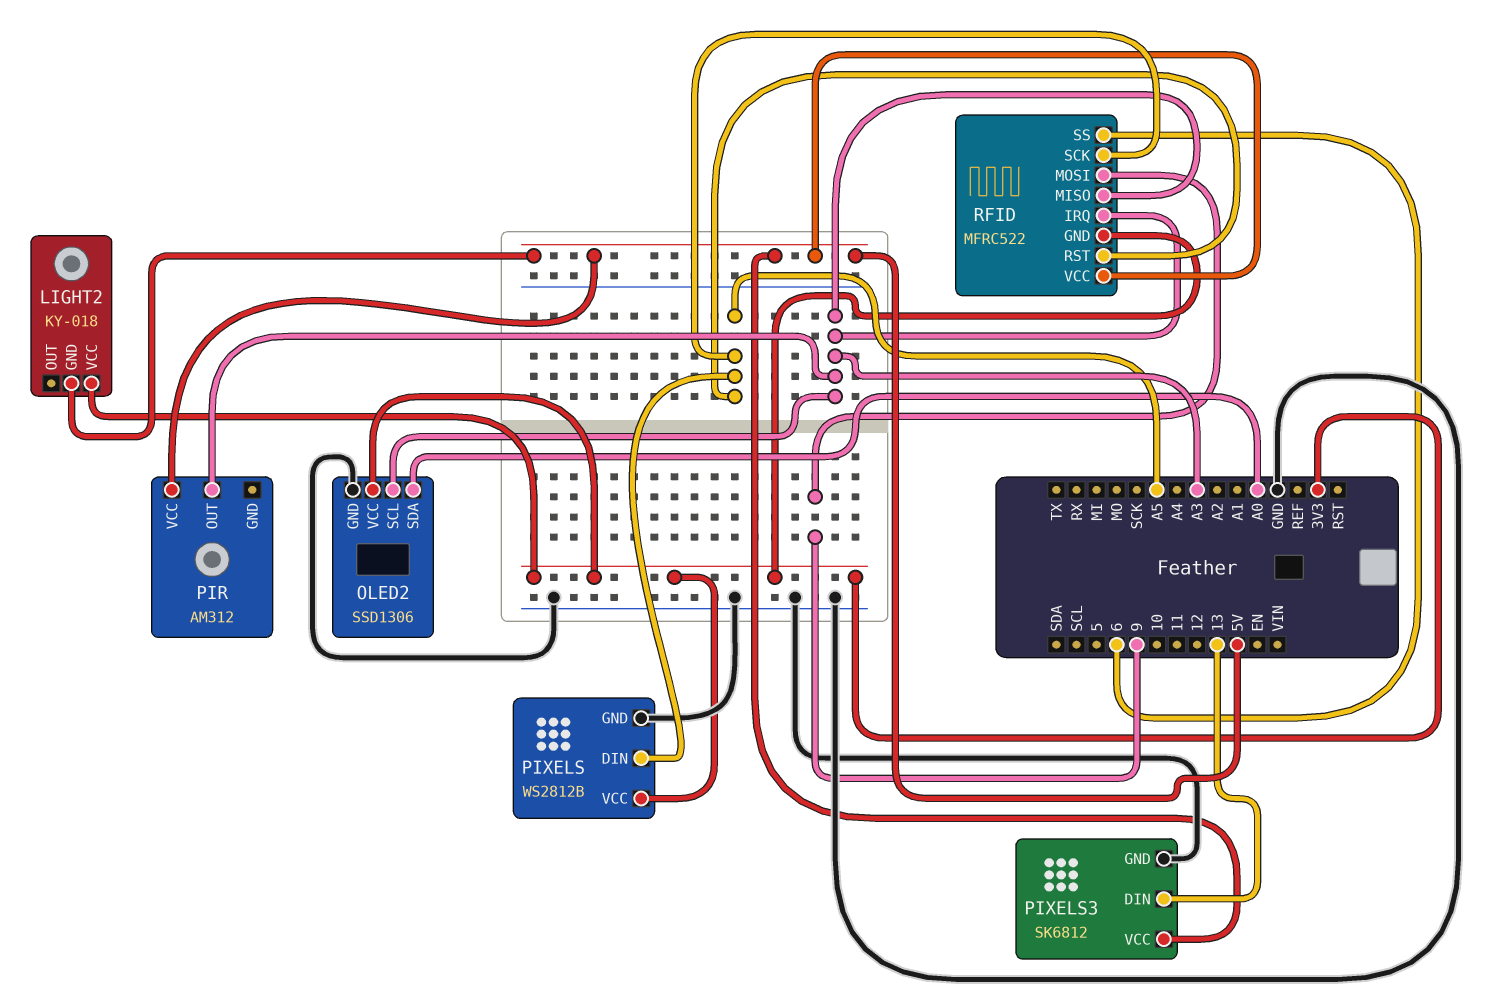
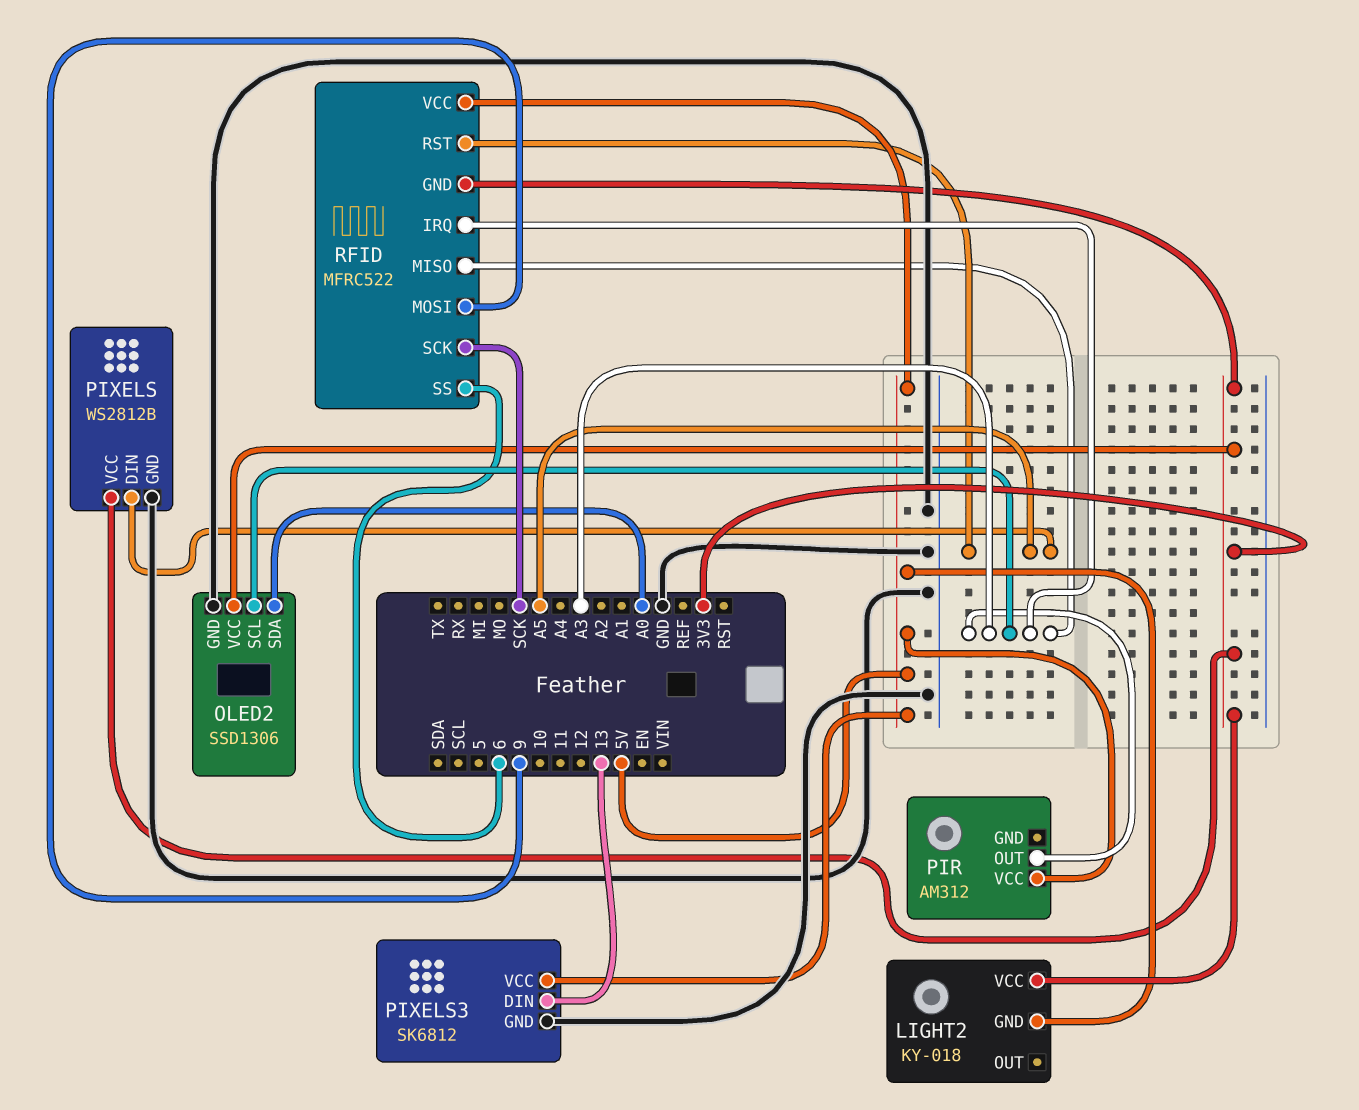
RFID pin SCK: A5 -> SCK

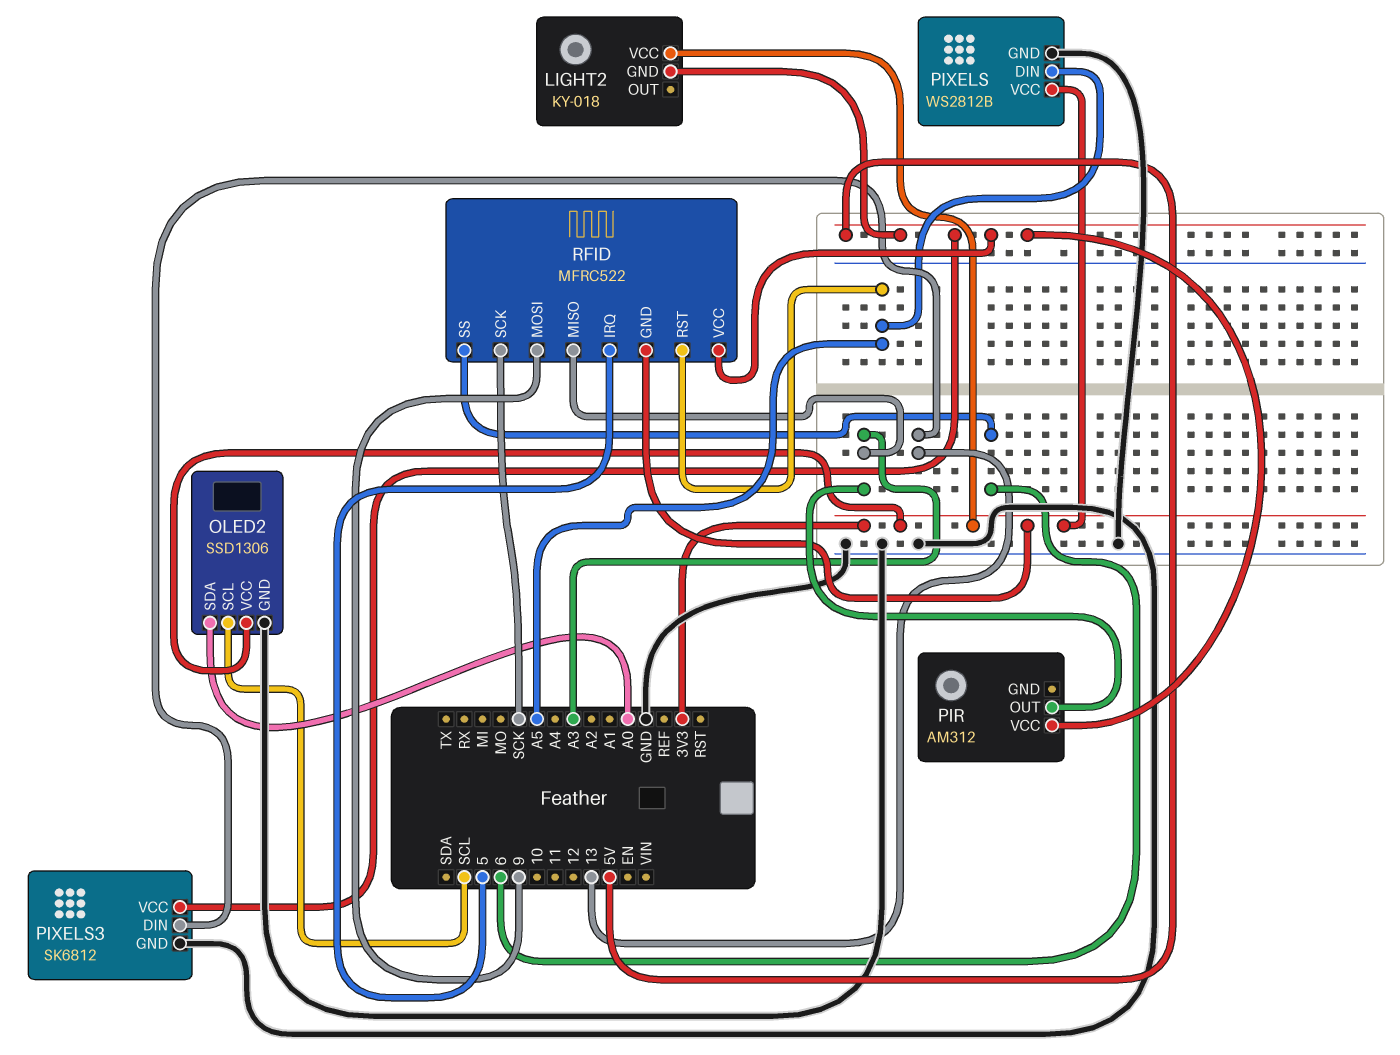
OLED2 pin SCL: A3 -> SCL
RFID pin IRQ: A3 -> 5

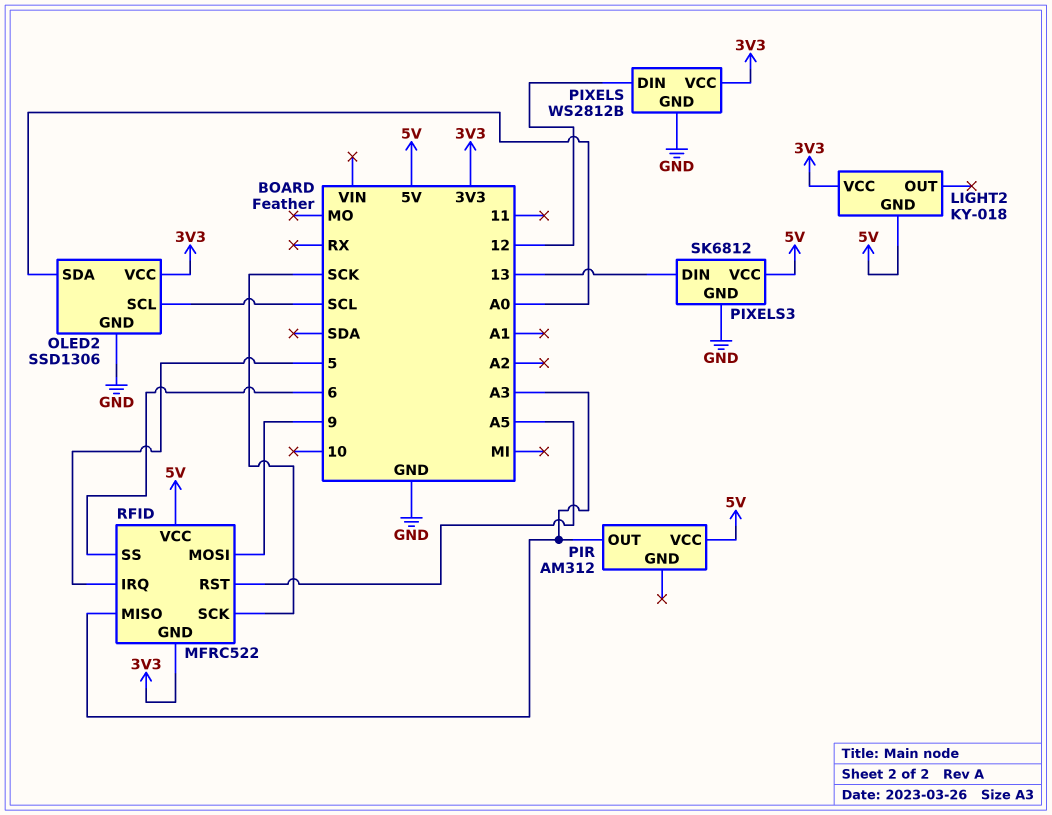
PIXELS pin DIN: A5 -> 12

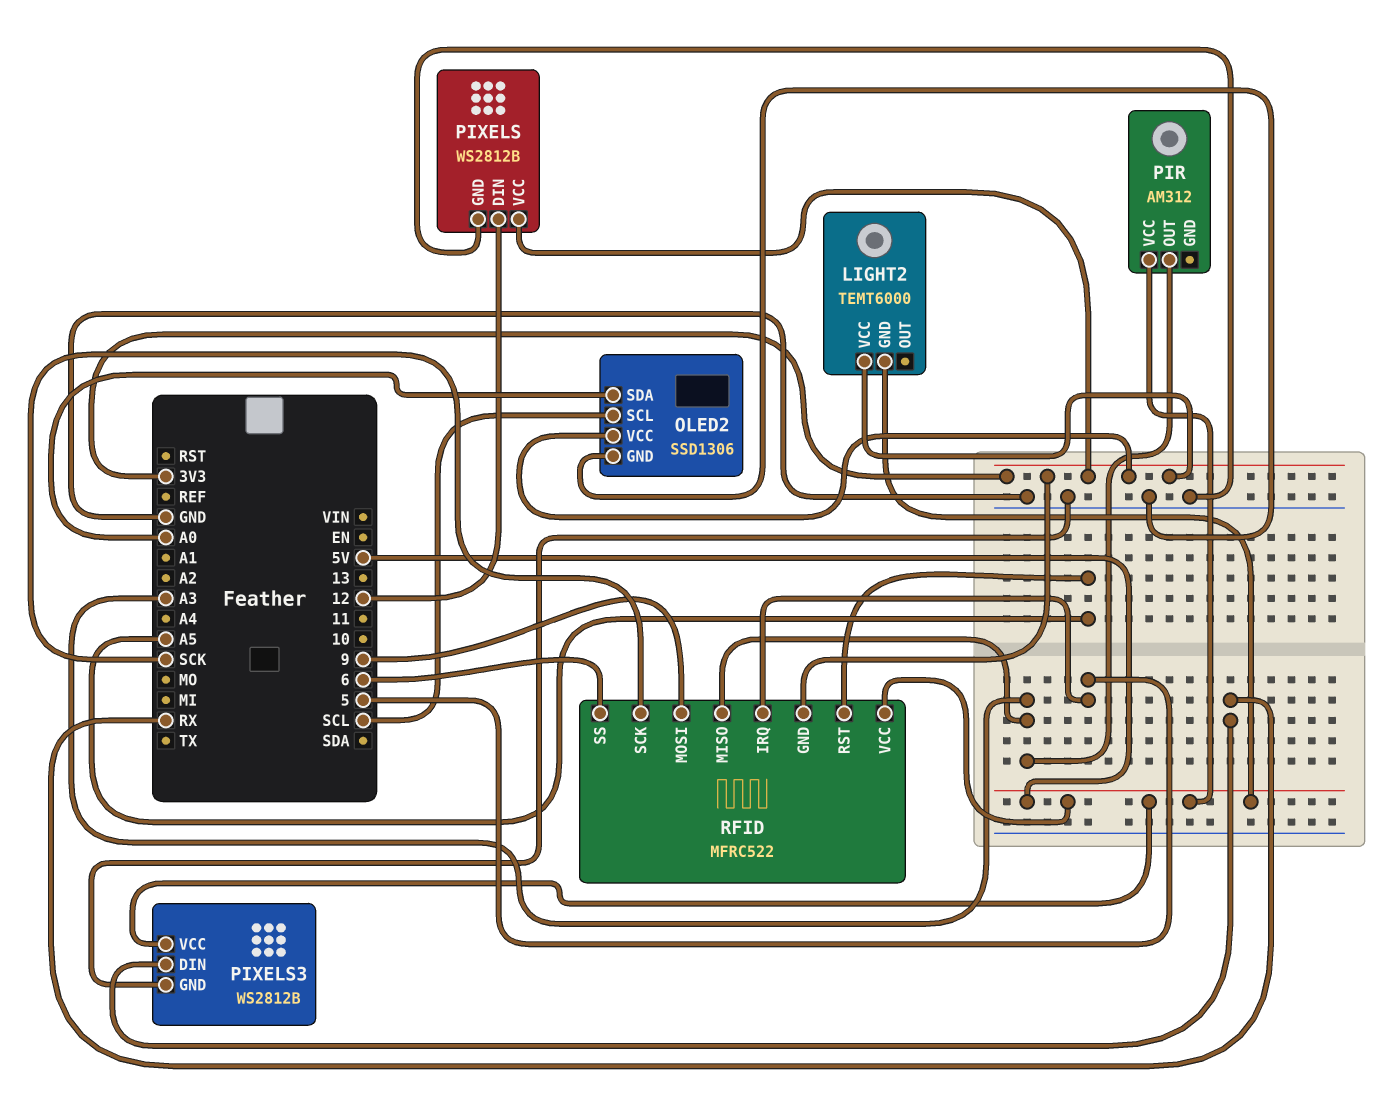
LIGHT2: KY-018 -> TEMT6000
PIXELS3: SK6812 -> WS2812B
PIXELS3 pin DIN: 13 -> RX

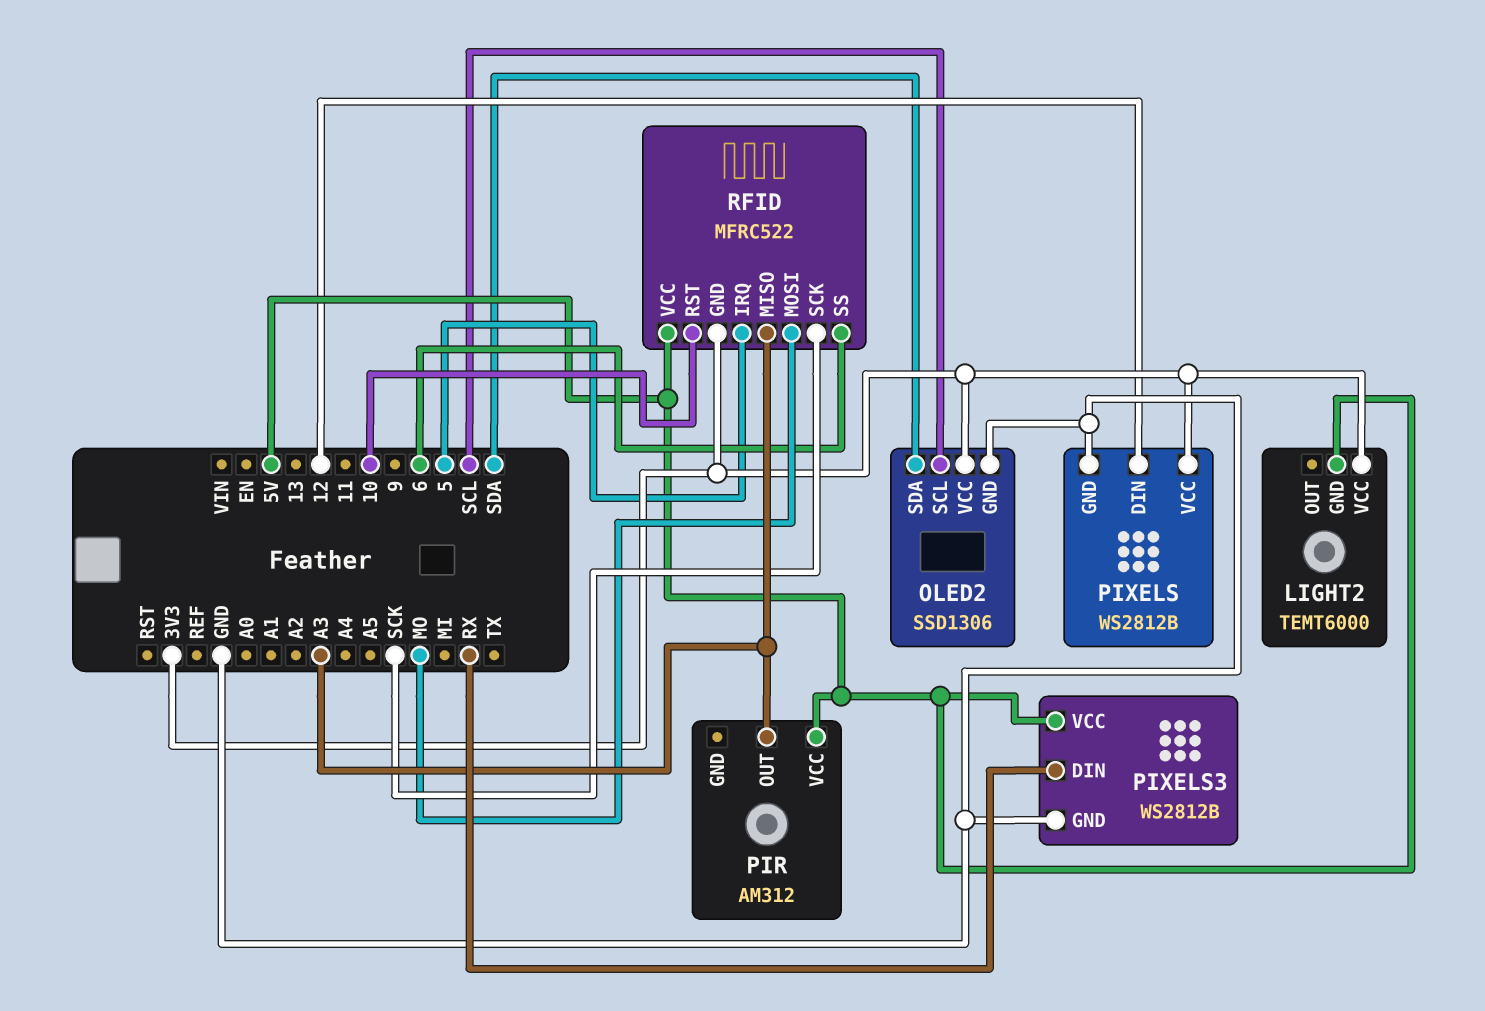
OLED2 pin SDA: A0 -> SDA
RFID pin MOSI: 9 -> MO
RFID pin RST: A5 -> 10

